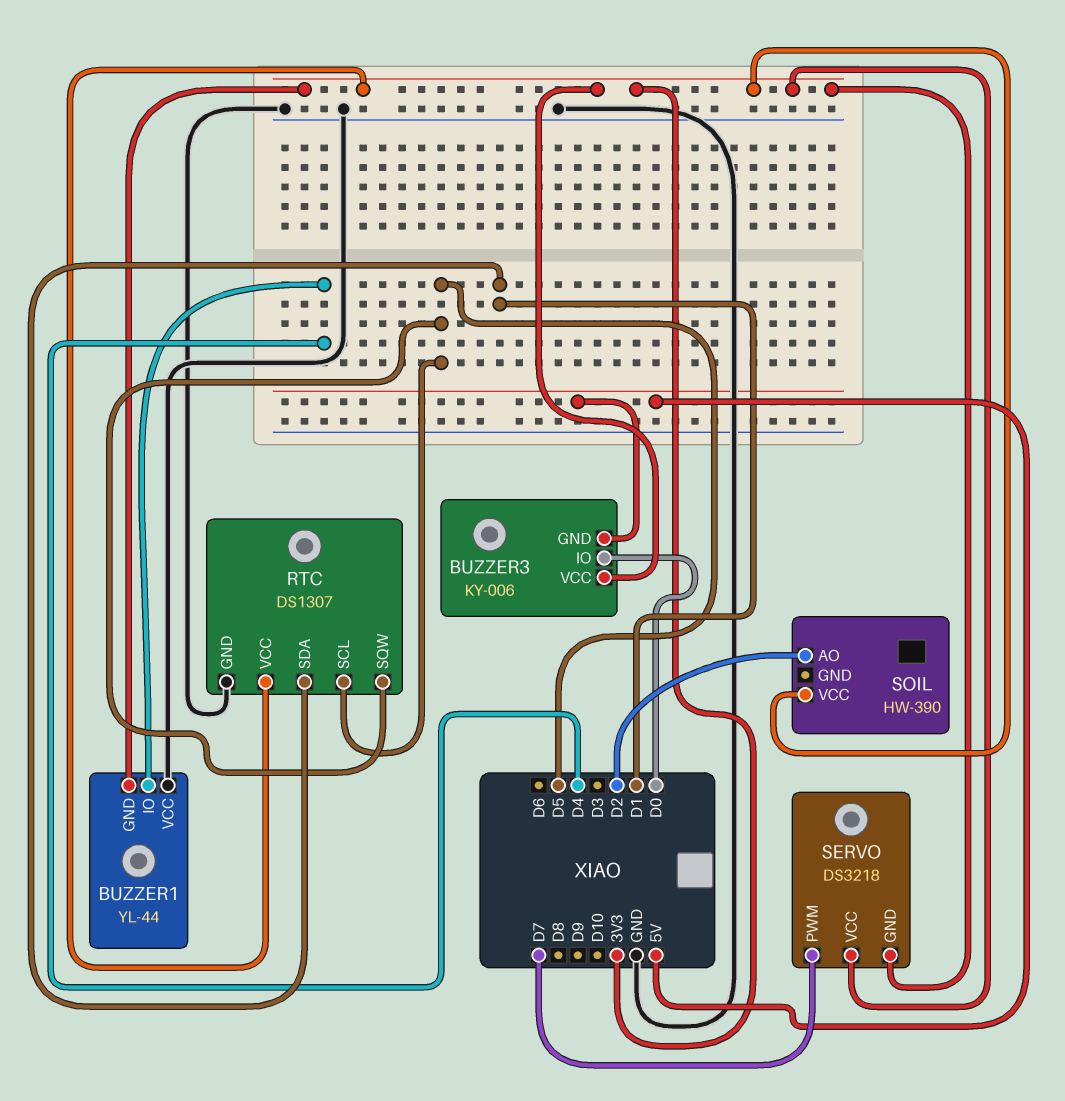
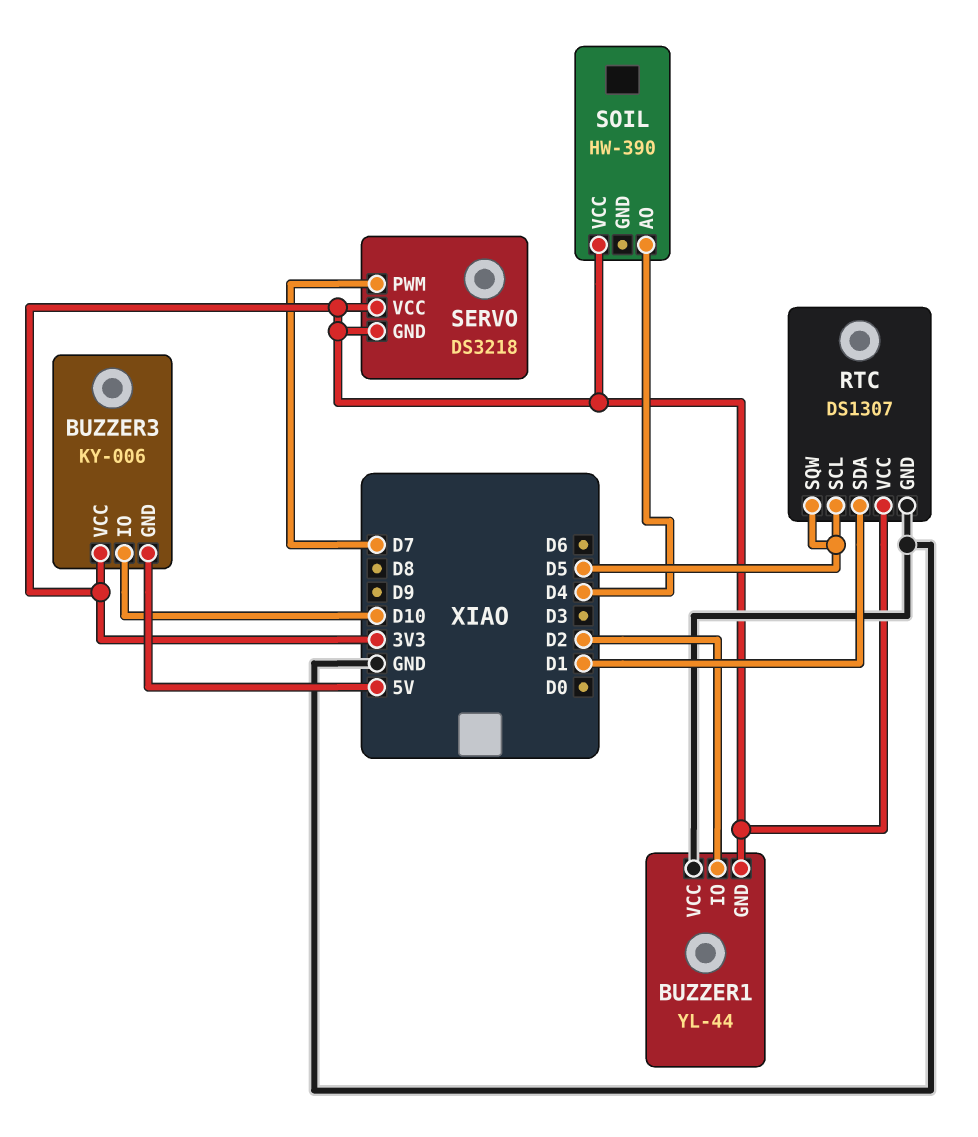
BUZZER1 pin IO: D4 -> D2
BUZZER3 pin IO: D0 -> D10
SOIL pin AO: D2 -> D4

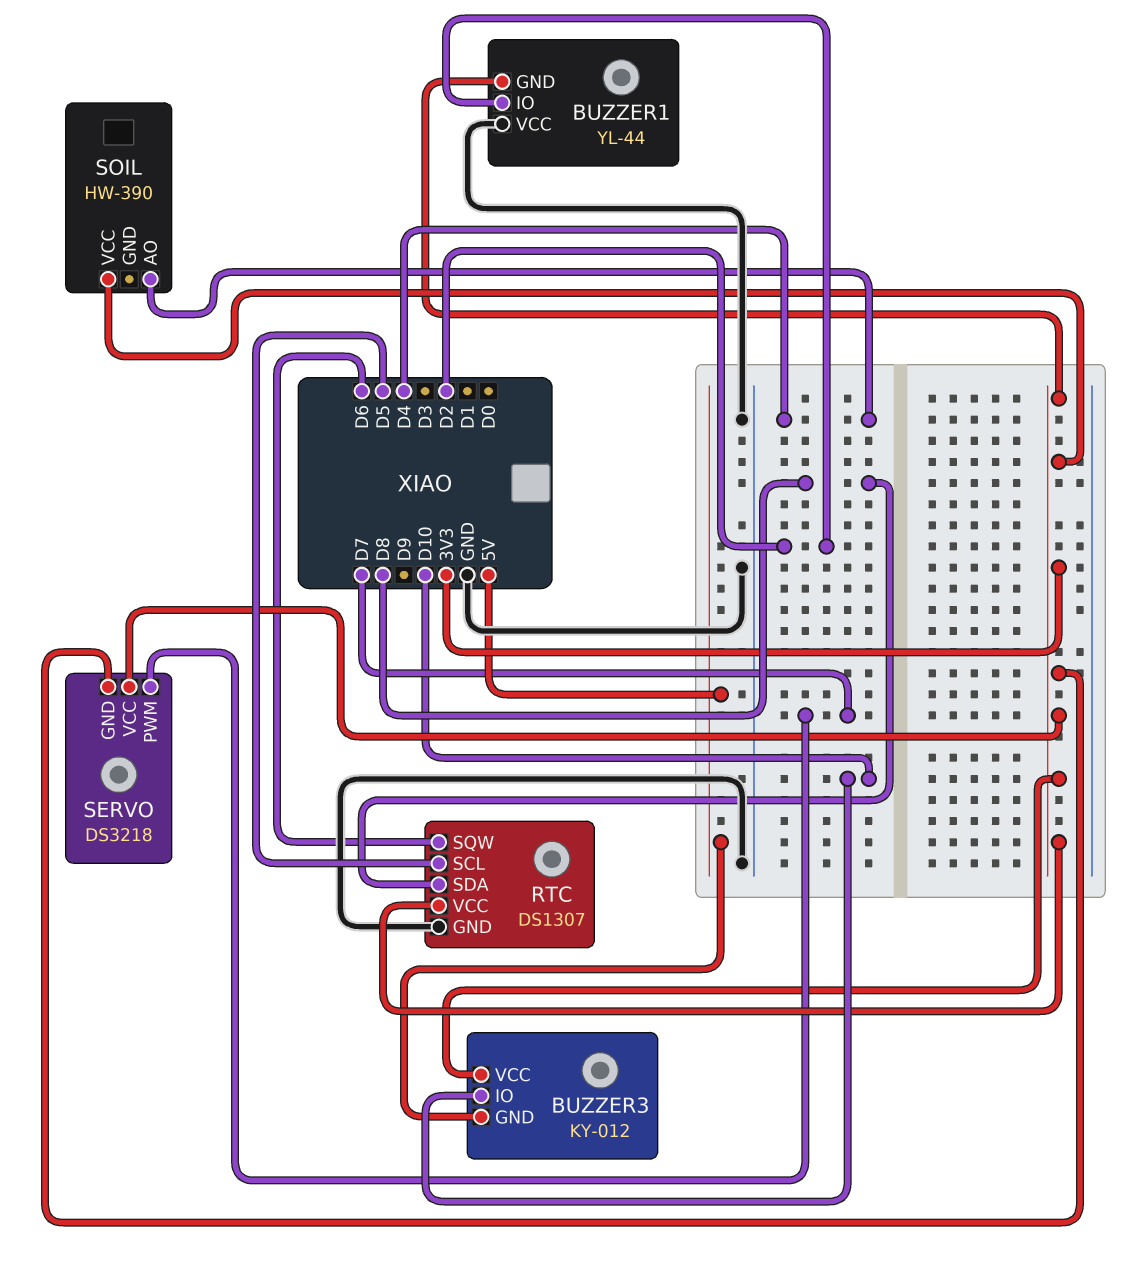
BUZZER3: KY-006 -> KY-012
RTC pin SDA: D1 -> D8
RTC pin SQW: D5 -> D6

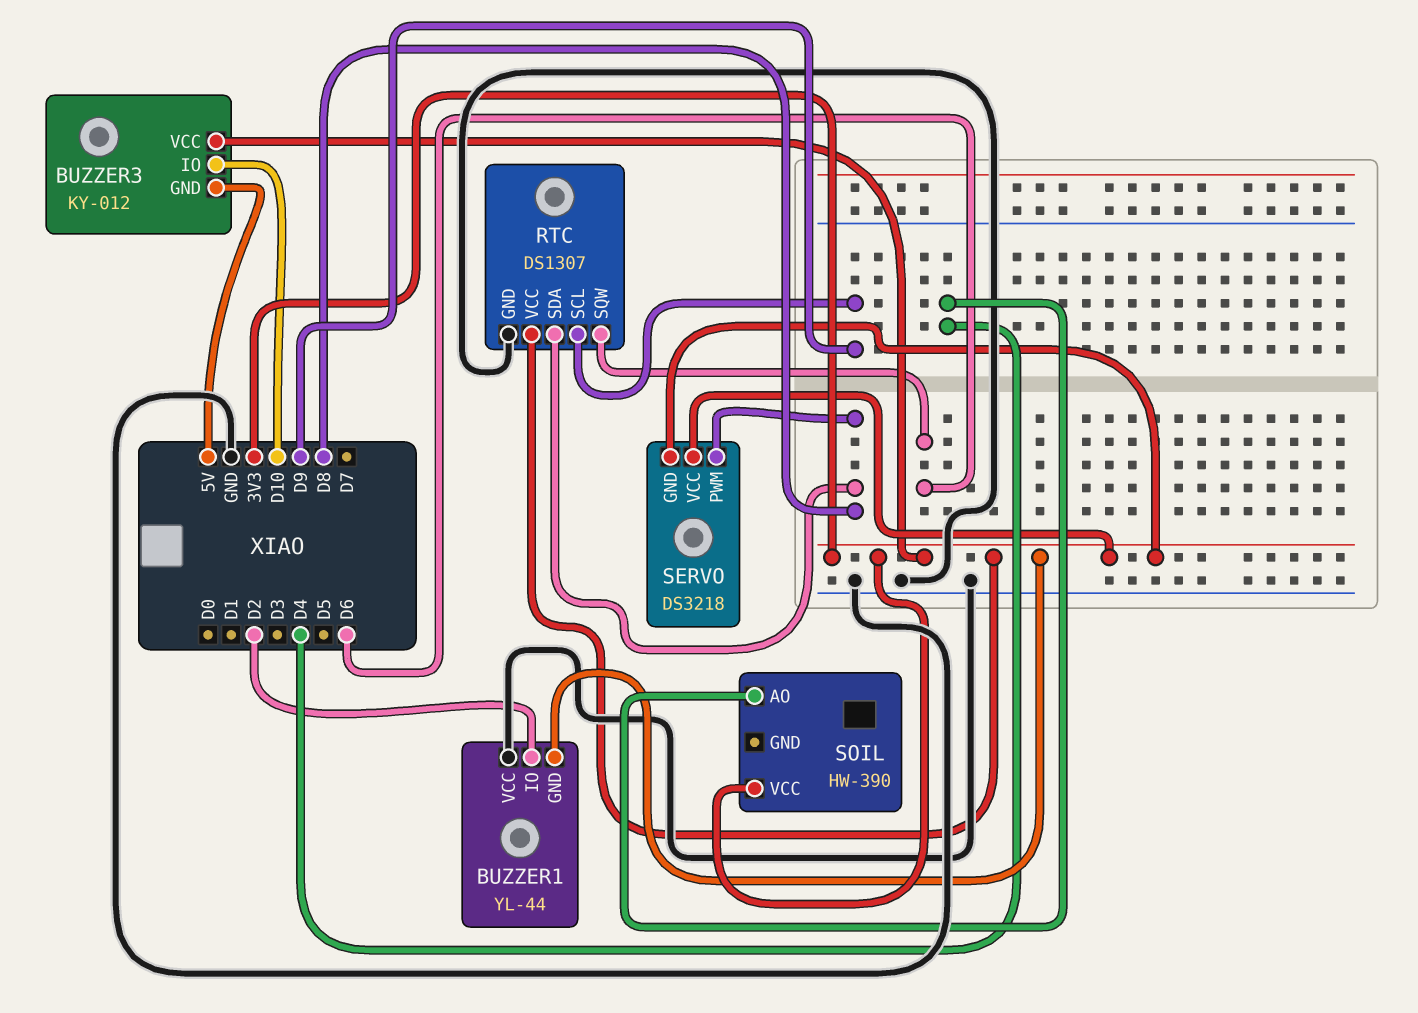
RTC pin SCL: D5 -> D9
SERVO pin PWM: D7 -> D8

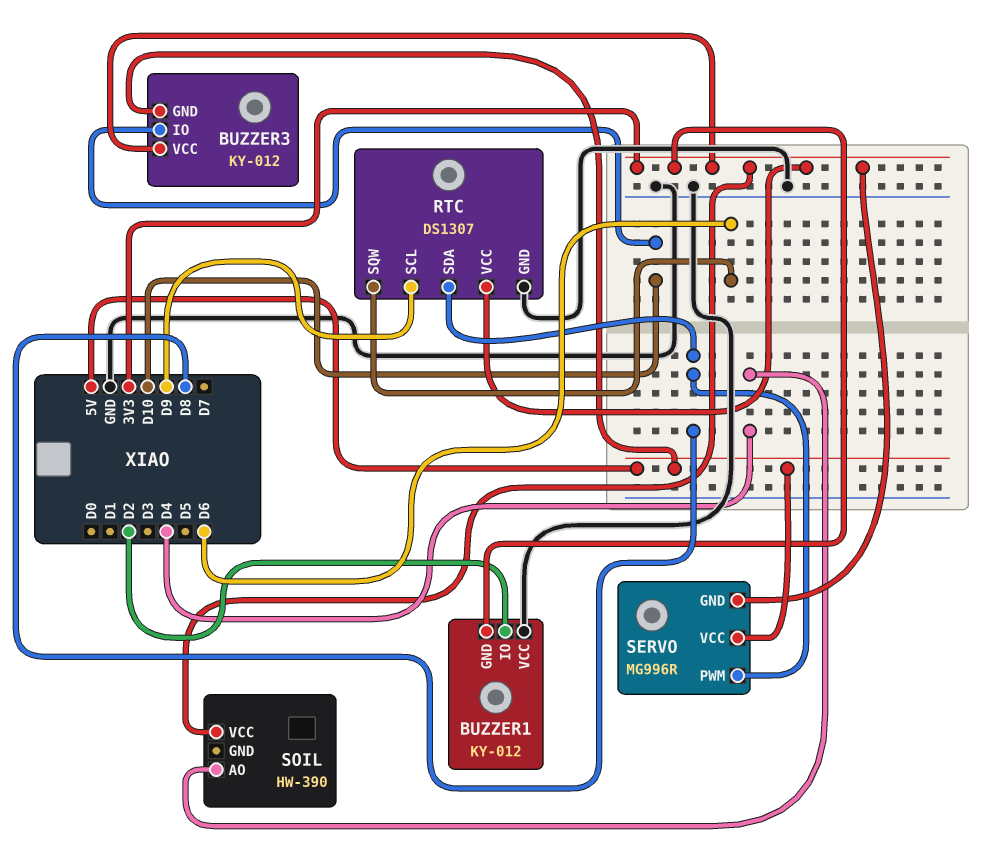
BUZZER1: YL-44 -> KY-012
SERVO: DS3218 -> MG996R
SERVO pin VCC: 3V3 -> 5V

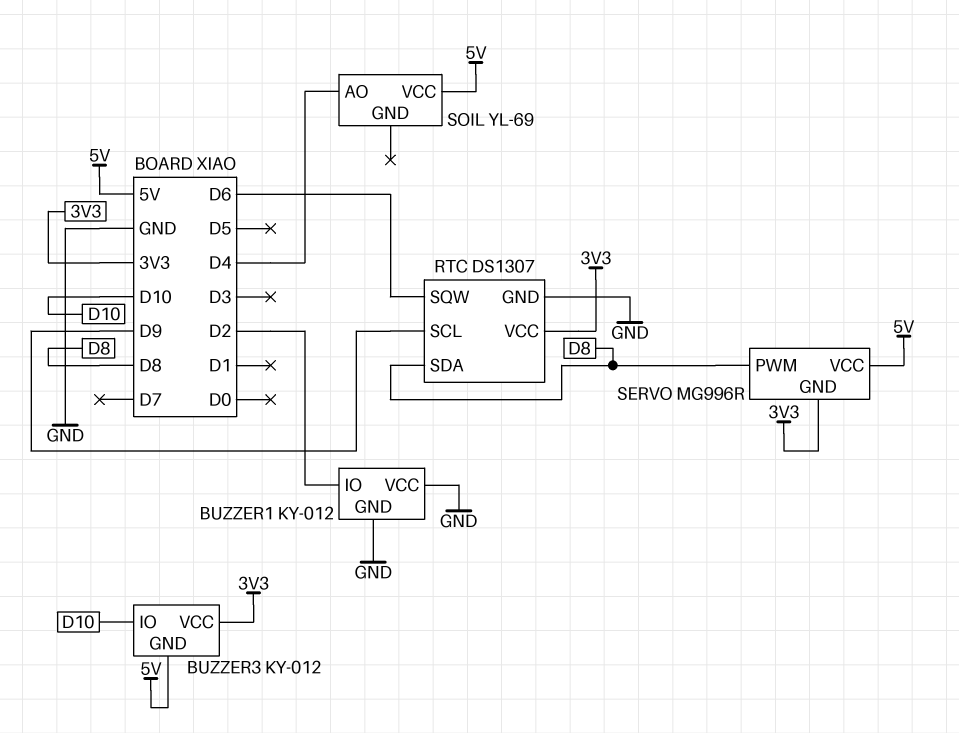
BUZZER1 pin GND: 3V3 -> GND
SOIL: HW-390 -> YL-69
SOIL pin VCC: 3V3 -> 5V

